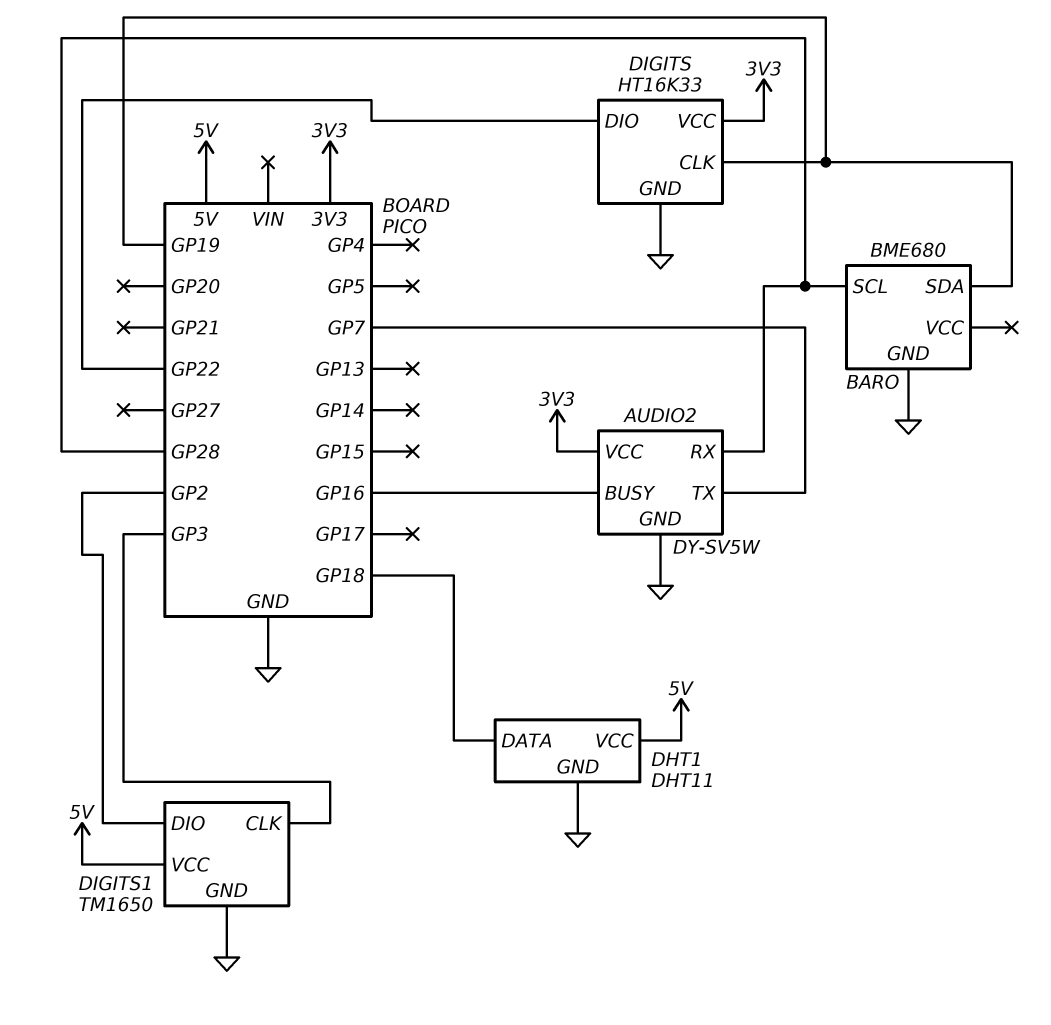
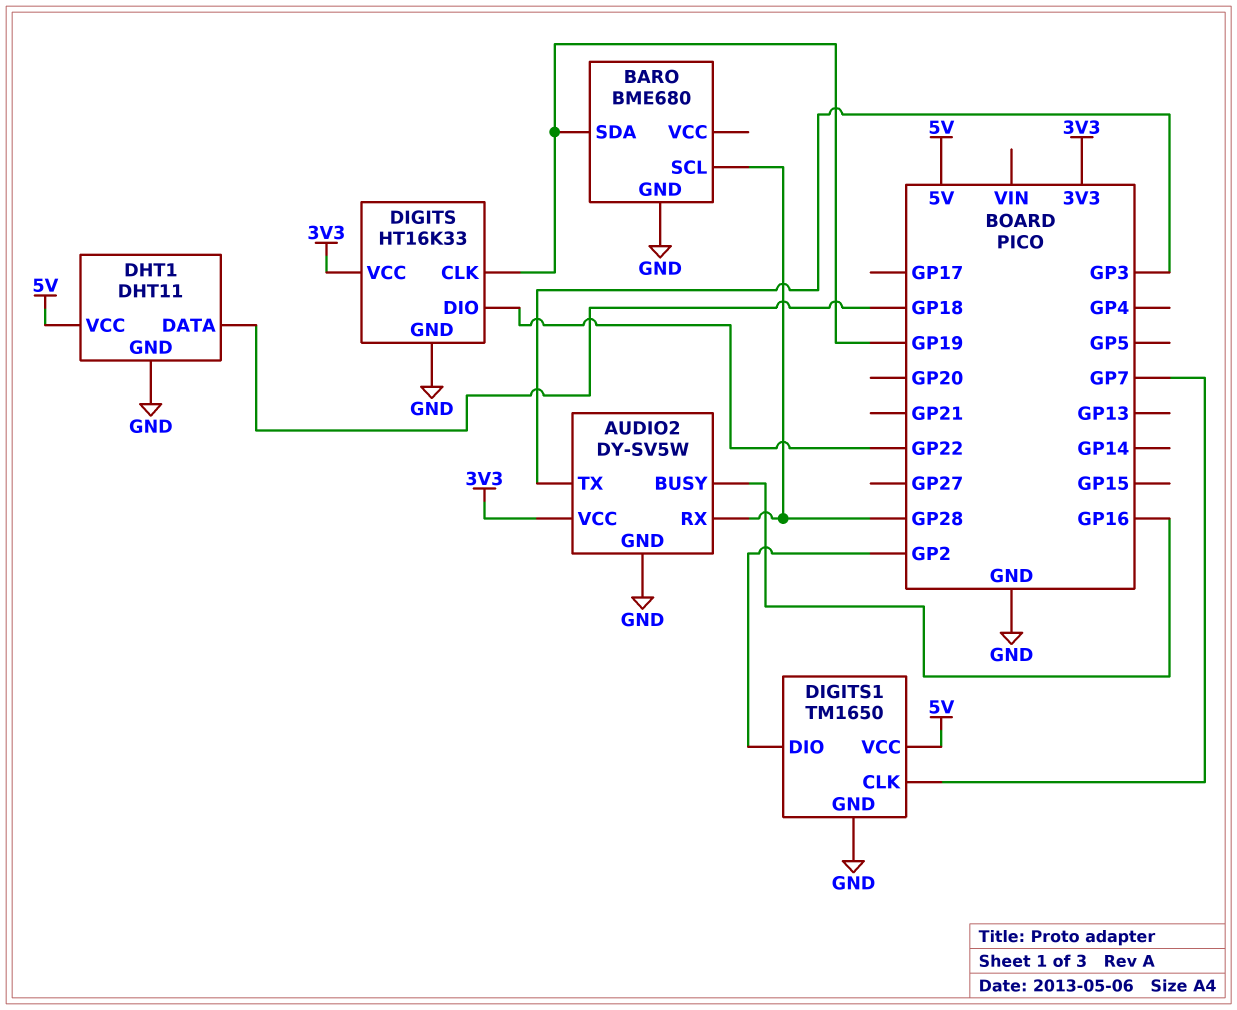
AUDIO2 pin TX: GP7 -> GP3
DIGITS1 pin CLK: GP3 -> GP7

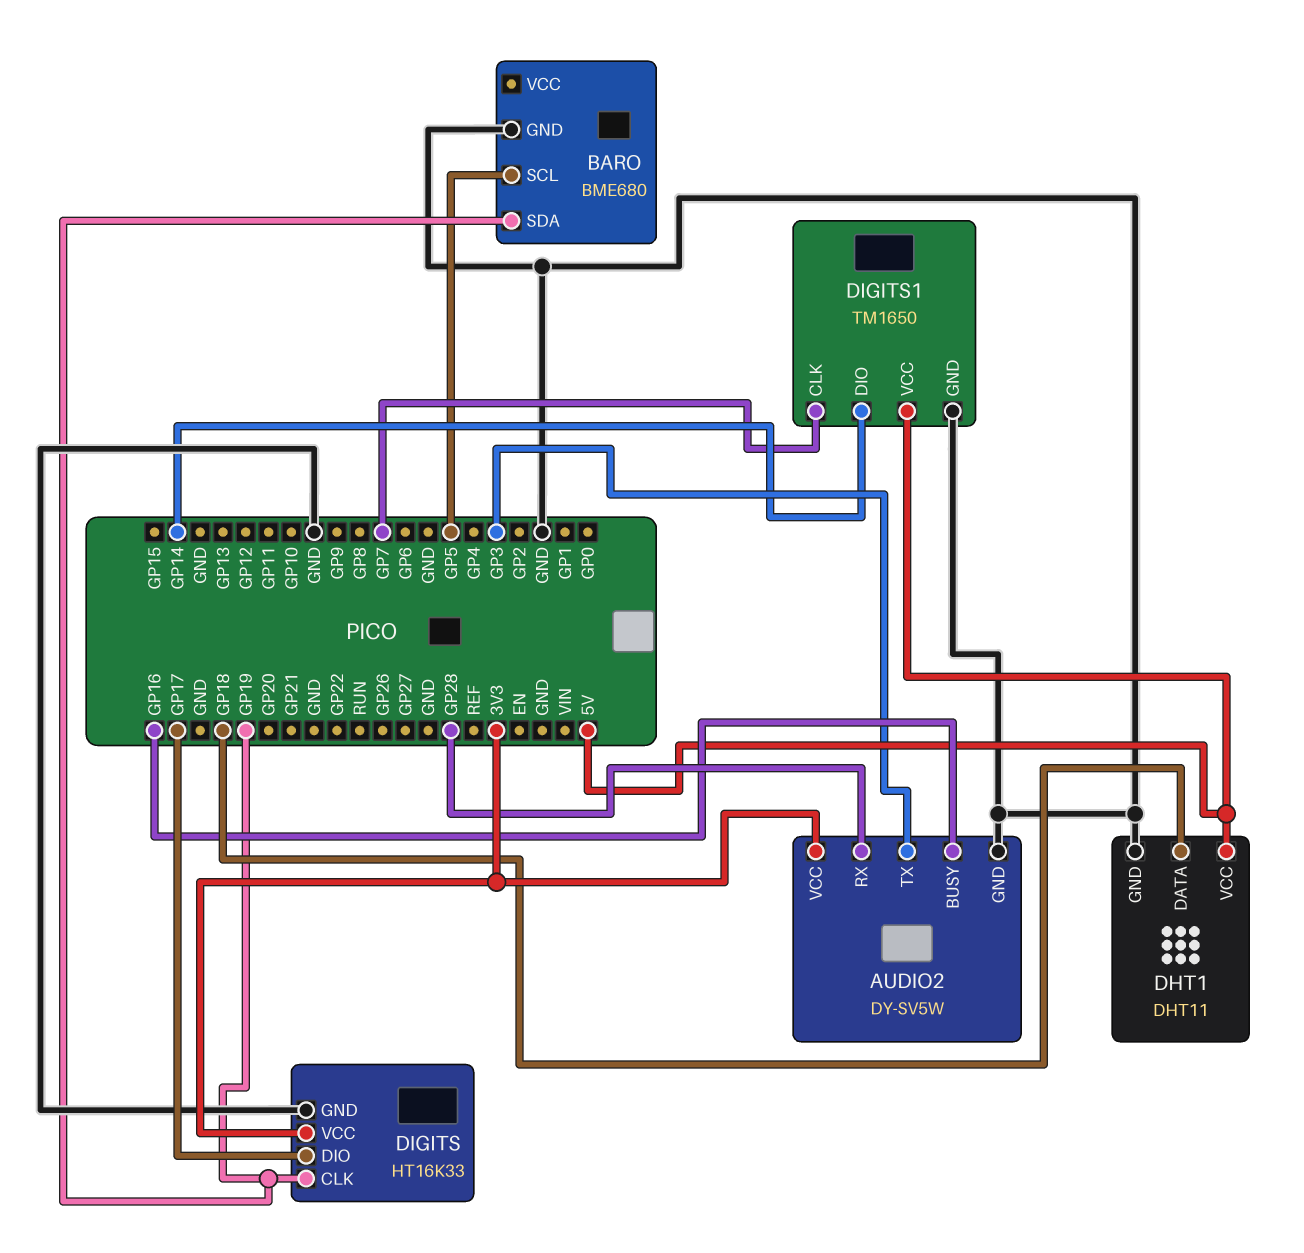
BARO pin SCL: GP28 -> GP5
DIGITS pin DIO: GP22 -> GP17
DIGITS1 pin DIO: GP2 -> GP14

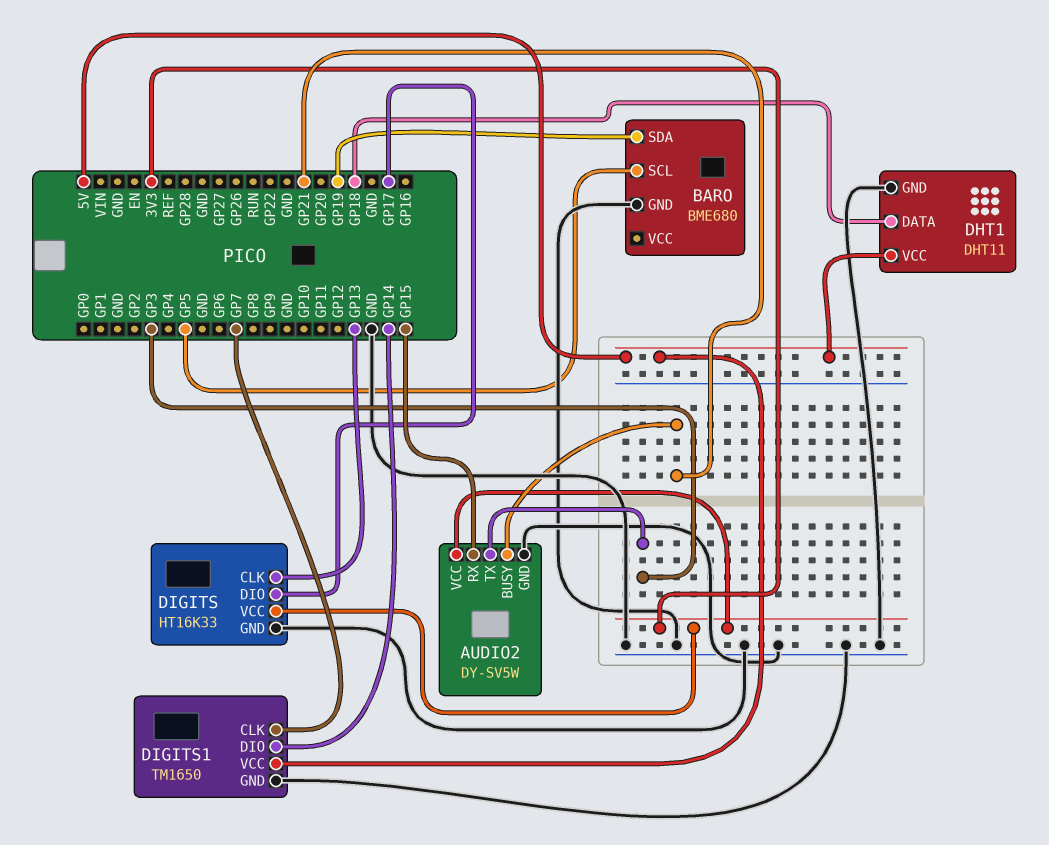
AUDIO2 pin BUSY: GP16 -> GP21
AUDIO2 pin RX: GP28 -> GP15
DIGITS pin CLK: GP19 -> GP13

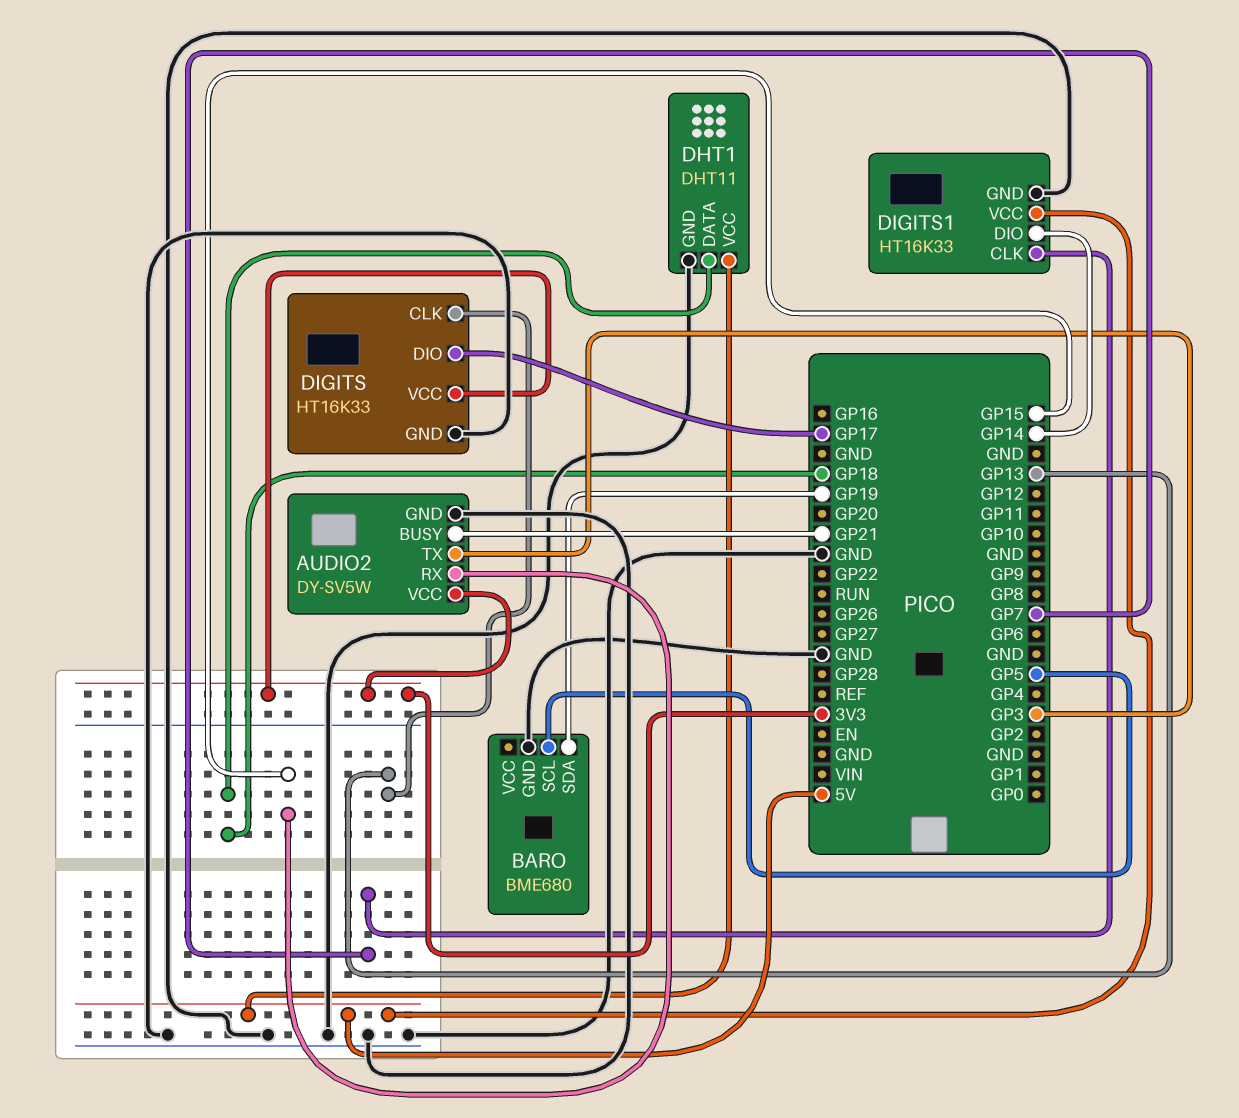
DIGITS1: TM1650 -> HT16K33

